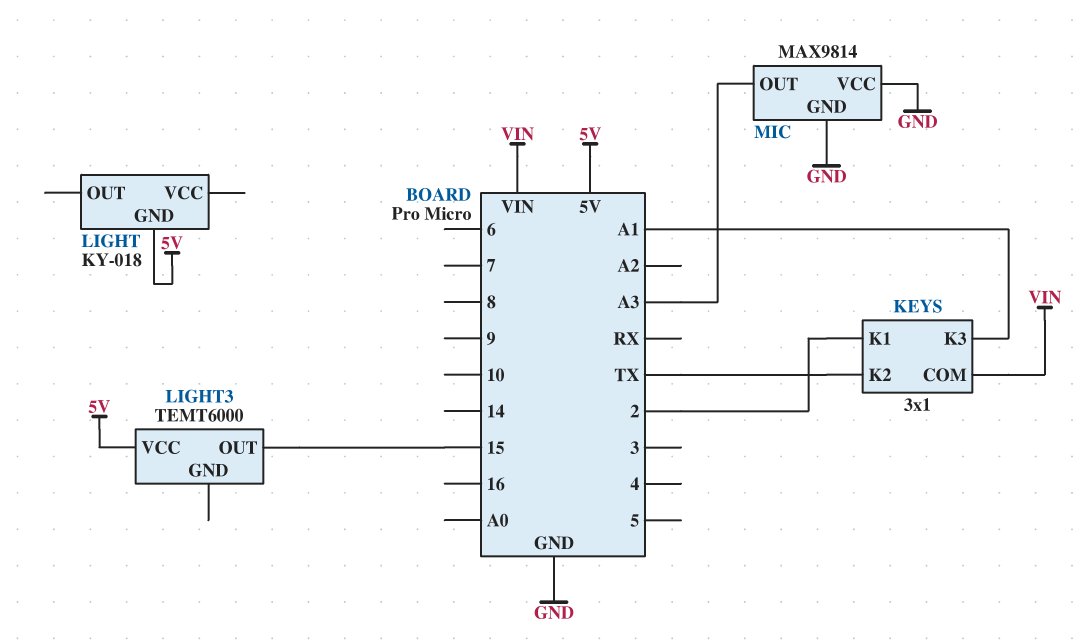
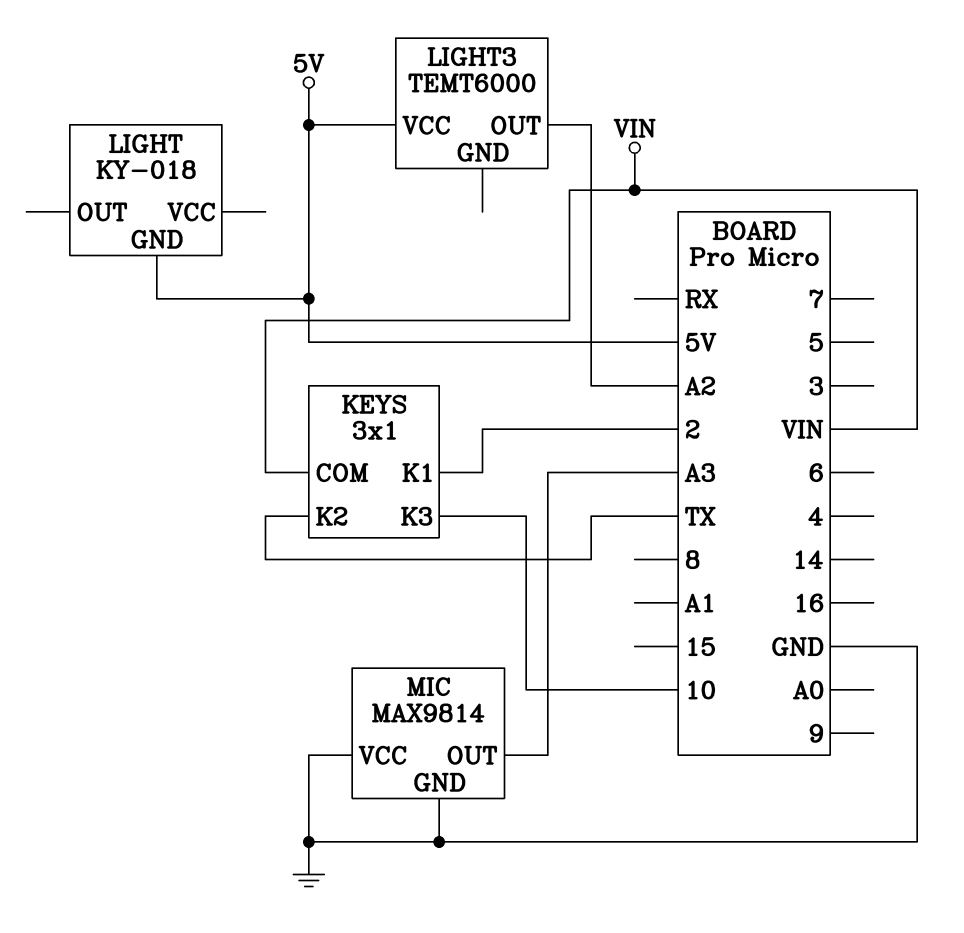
KEYS pin K3: A1 -> 10
LIGHT3 pin OUT: 15 -> A2

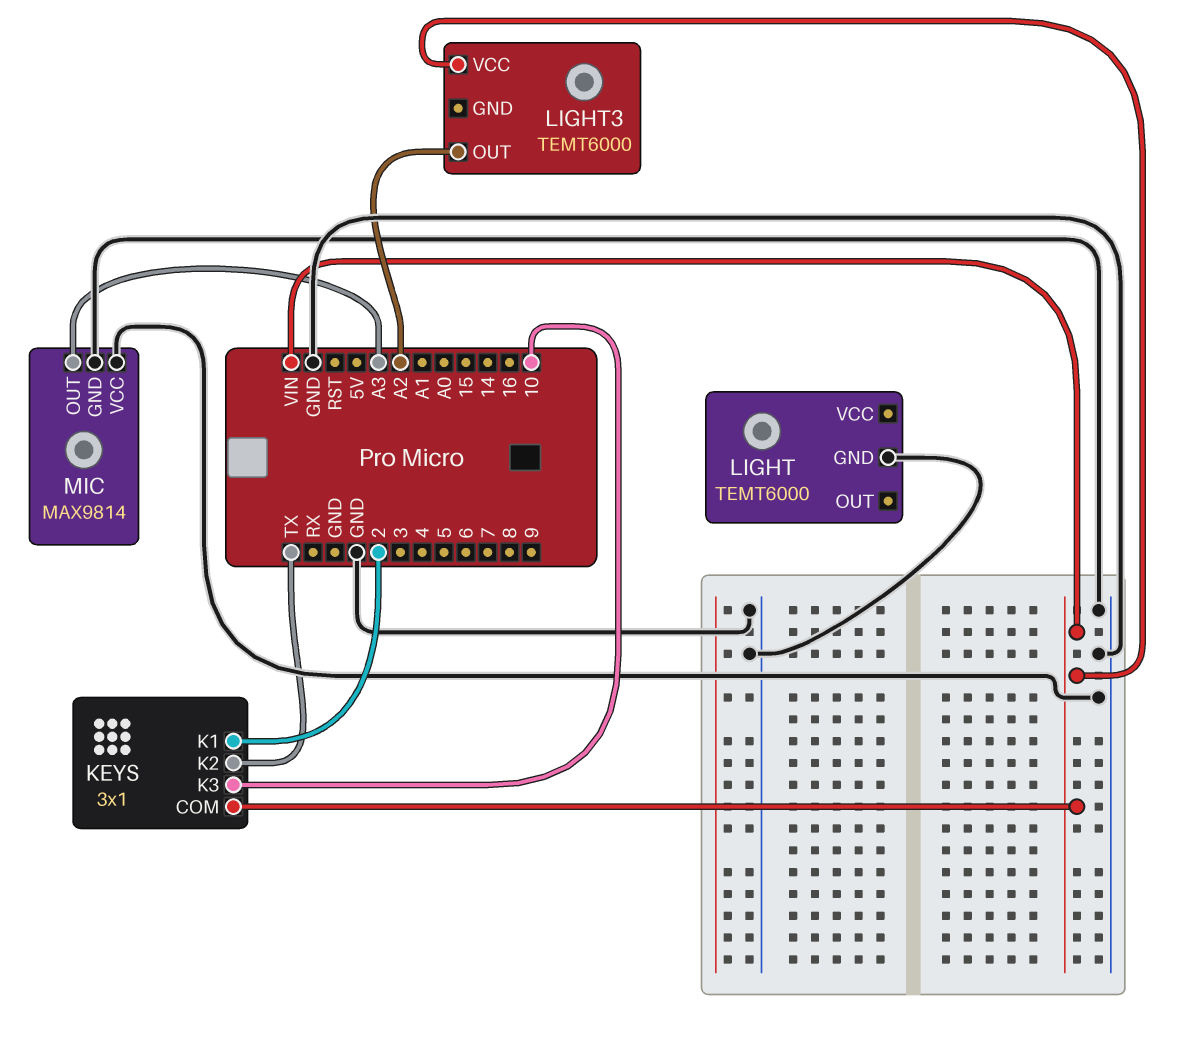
LIGHT: KY-018 -> TEMT6000
LIGHT pin GND: 5V -> GND
LIGHT3 pin VCC: 5V -> VIN

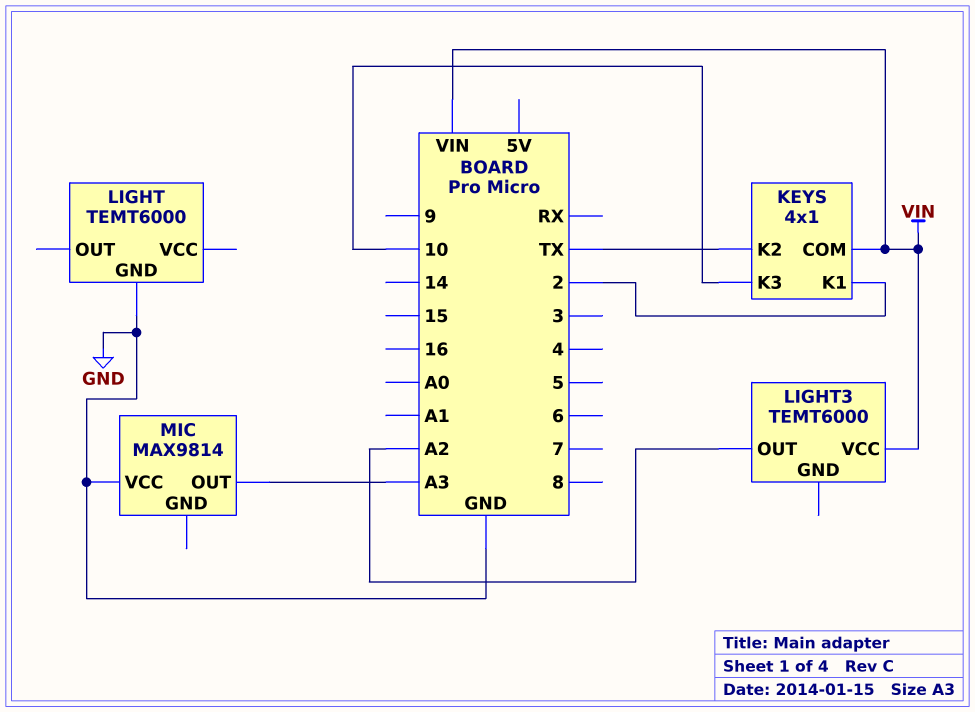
KEYS: 3x1 -> 4x1
MIC pin GND: GND -> none

